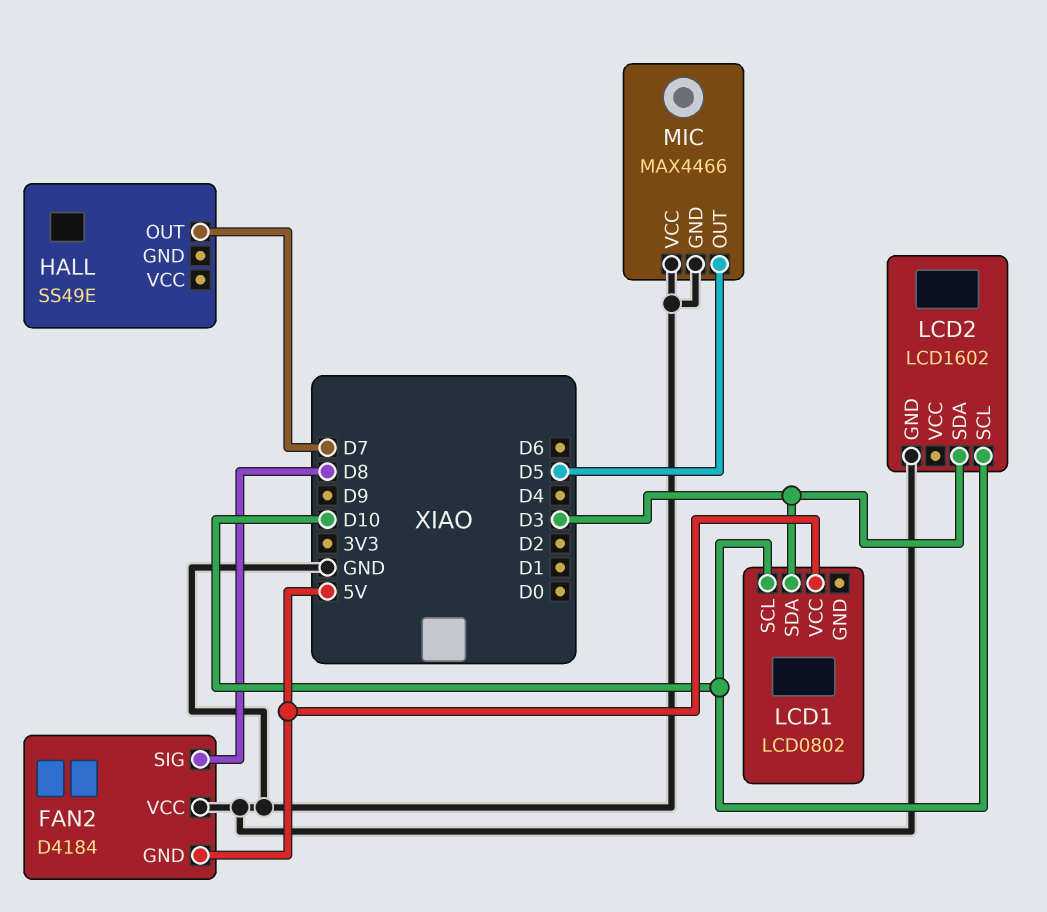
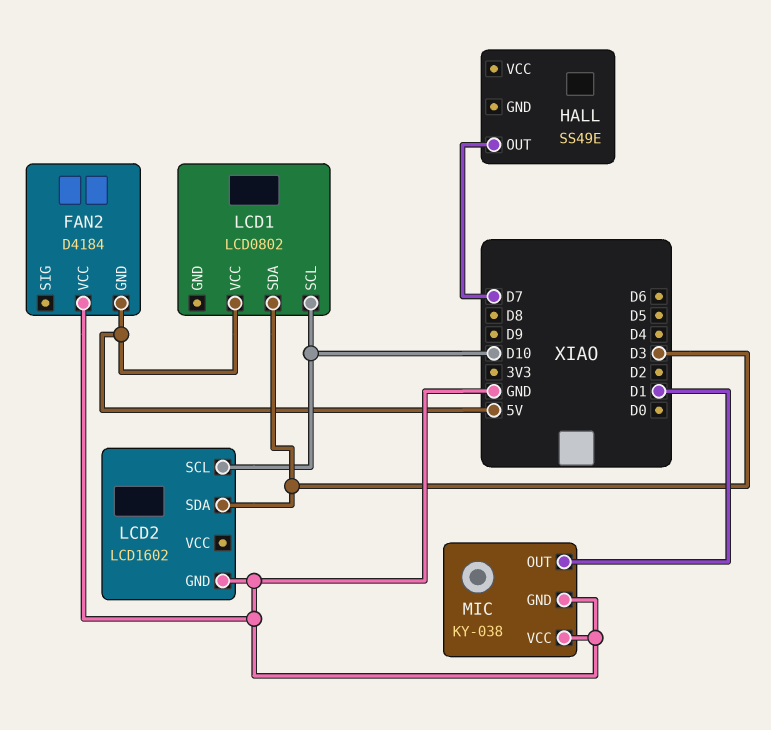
FAN2 pin SIG: D8 -> none
MIC: MAX4466 -> KY-038
MIC pin OUT: D5 -> D1

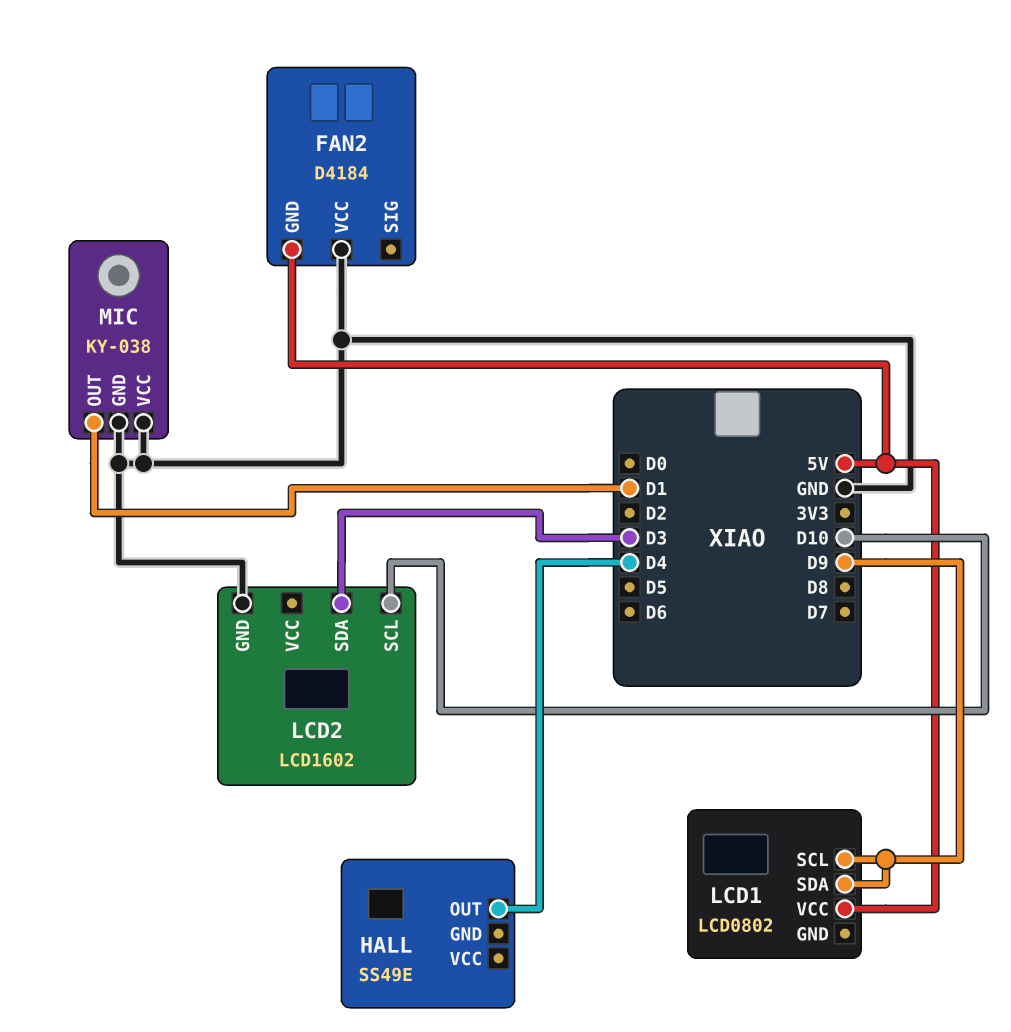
HALL pin OUT: D7 -> D4
LCD1 pin SCL: D10 -> D9
LCD1 pin SDA: D3 -> D9

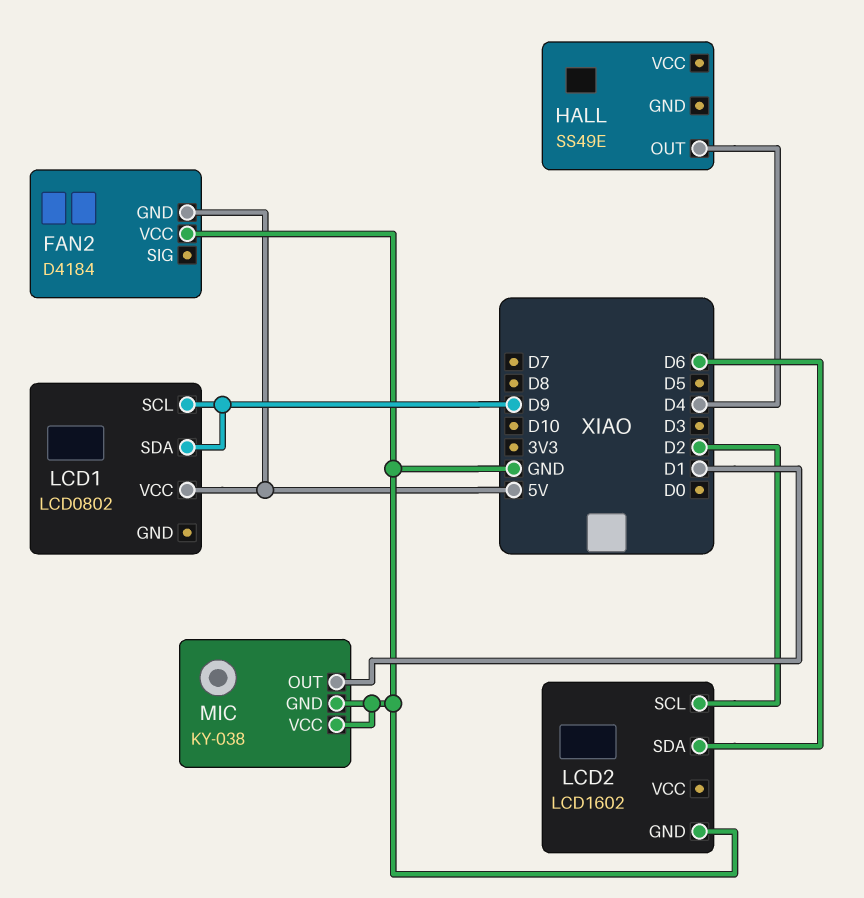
LCD2 pin SCL: D10 -> D2
LCD2 pin SDA: D3 -> D6

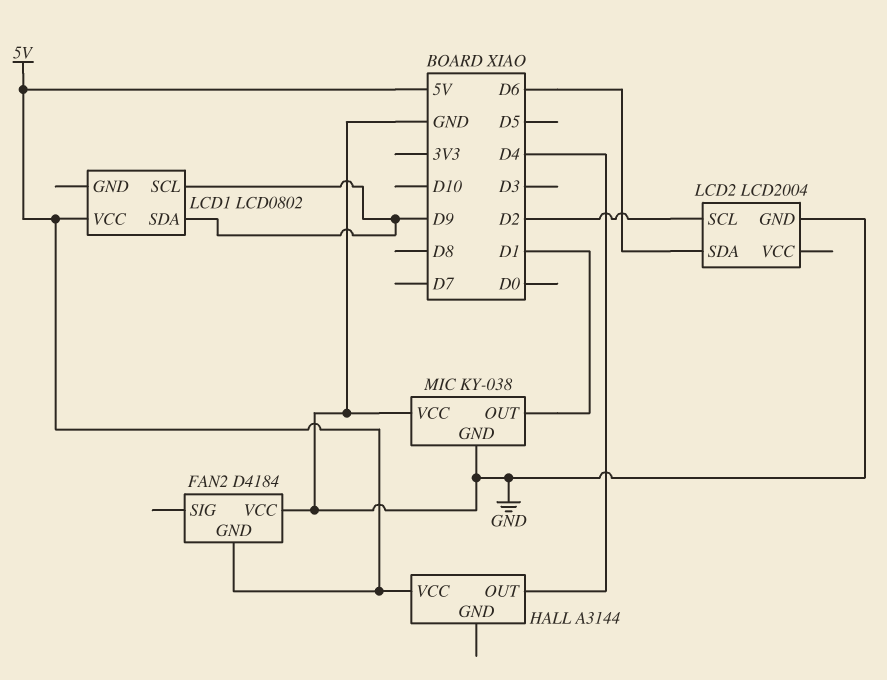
HALL: SS49E -> A3144
HALL pin VCC: none -> 5V
LCD2: LCD1602 -> LCD2004

